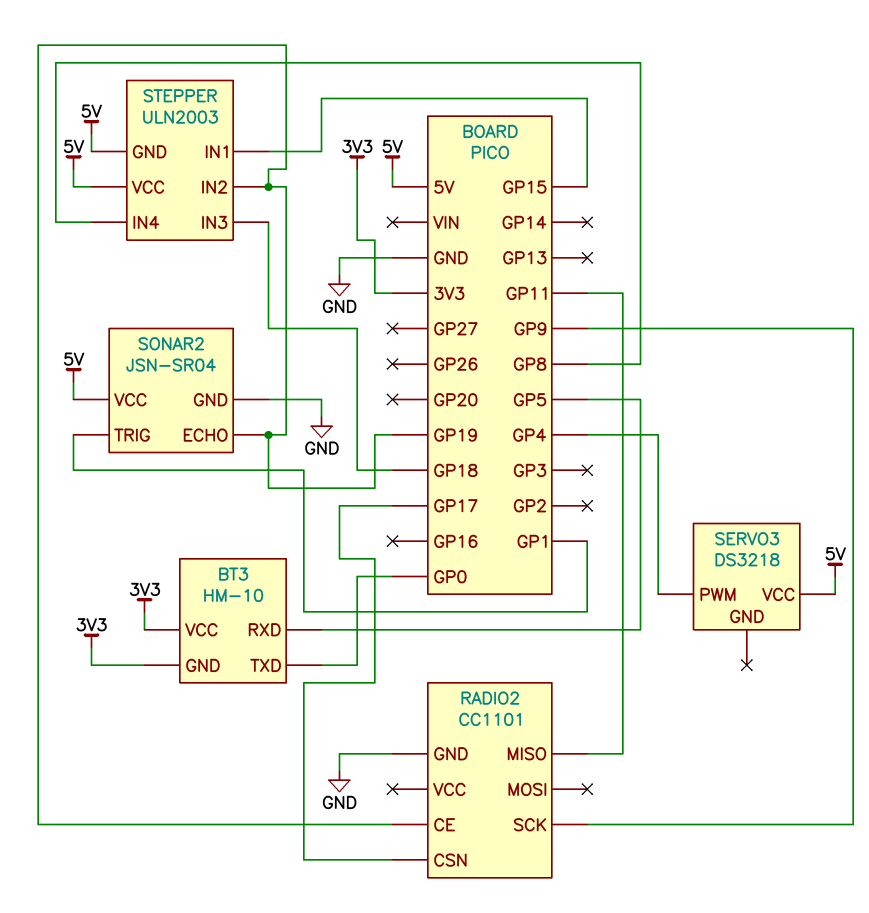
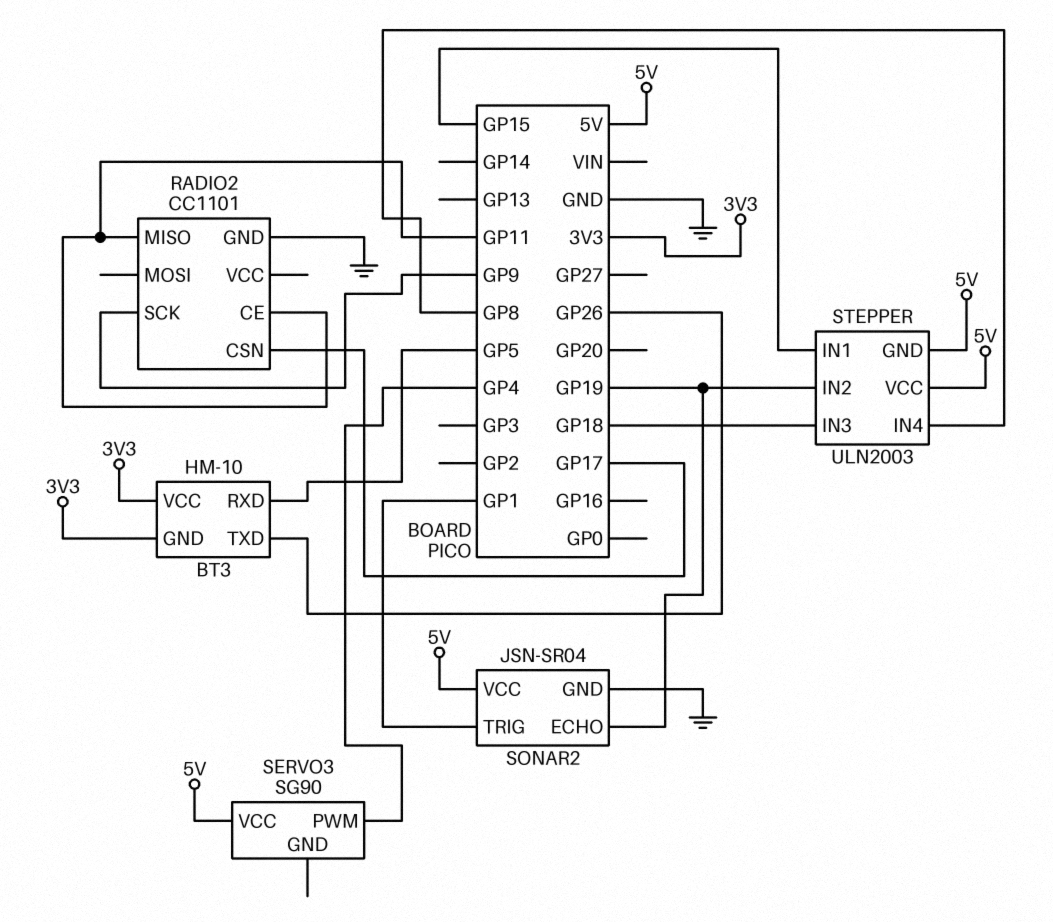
BT3 pin TXD: GP0 -> GP26
RADIO2 pin CE: GP19 -> GP11
SERVO3: DS3218 -> SG90

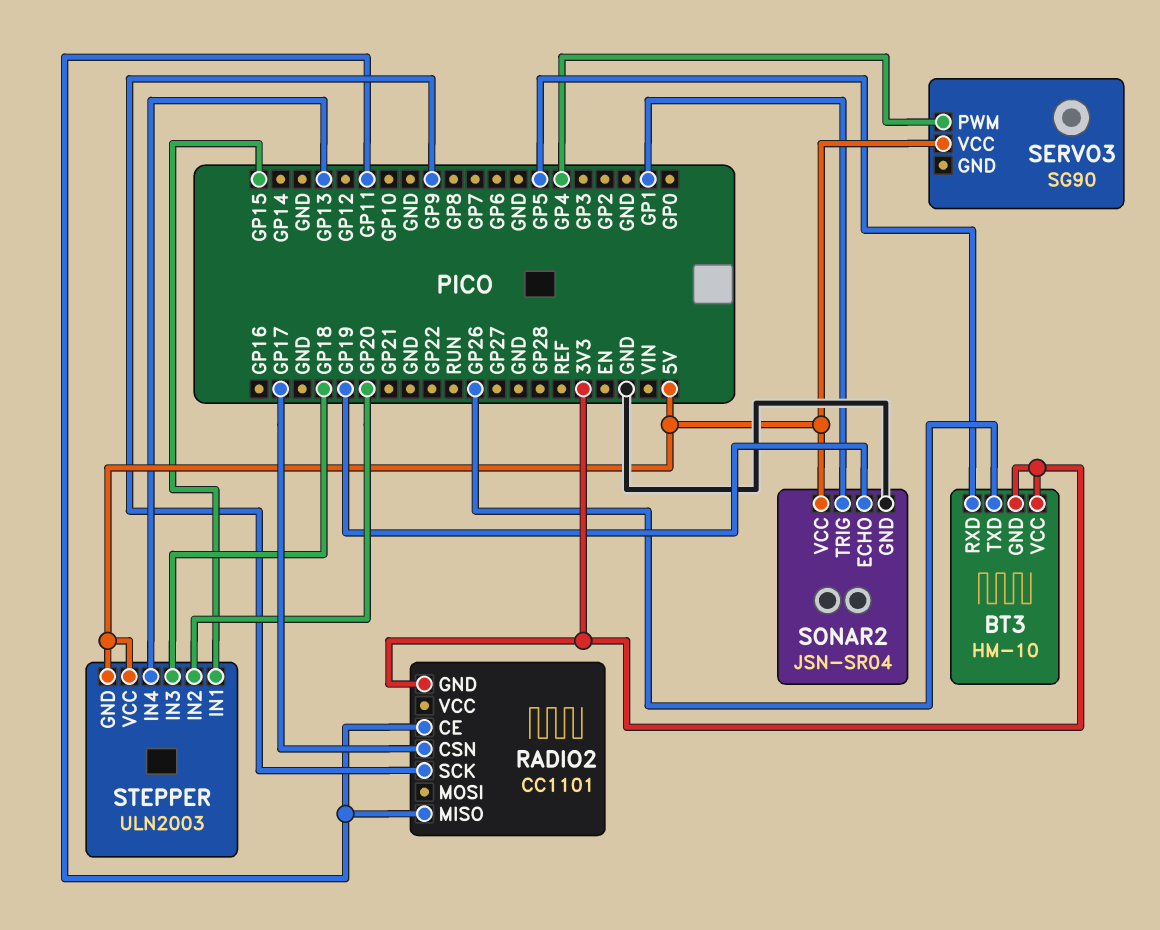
RADIO2 pin GND: GND -> 3V3
STEPPER pin IN2: GP19 -> GP20
STEPPER pin IN4: GP8 -> GP13

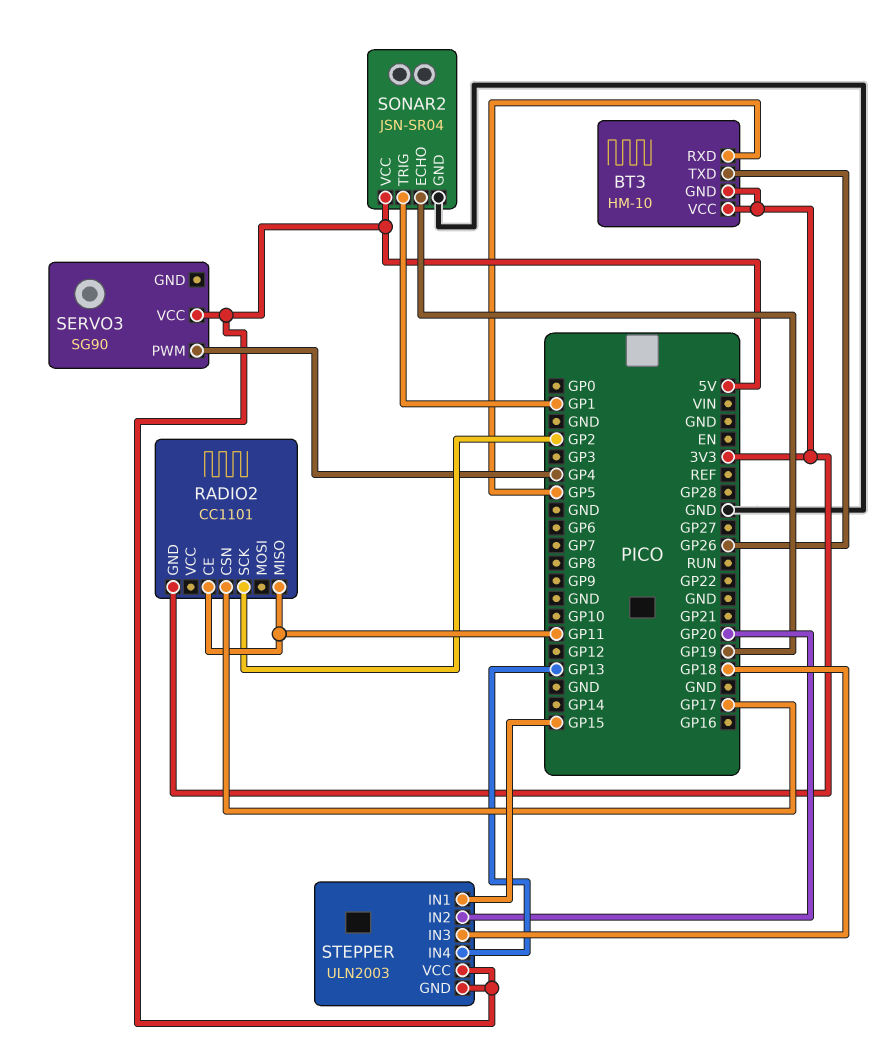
RADIO2 pin SCK: GP9 -> GP2

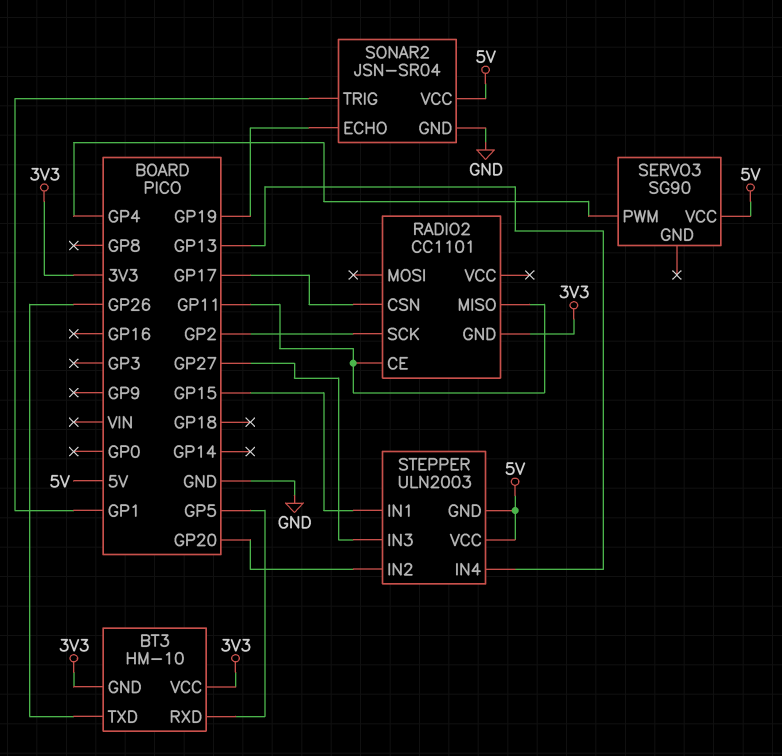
STEPPER pin IN3: GP18 -> GP27

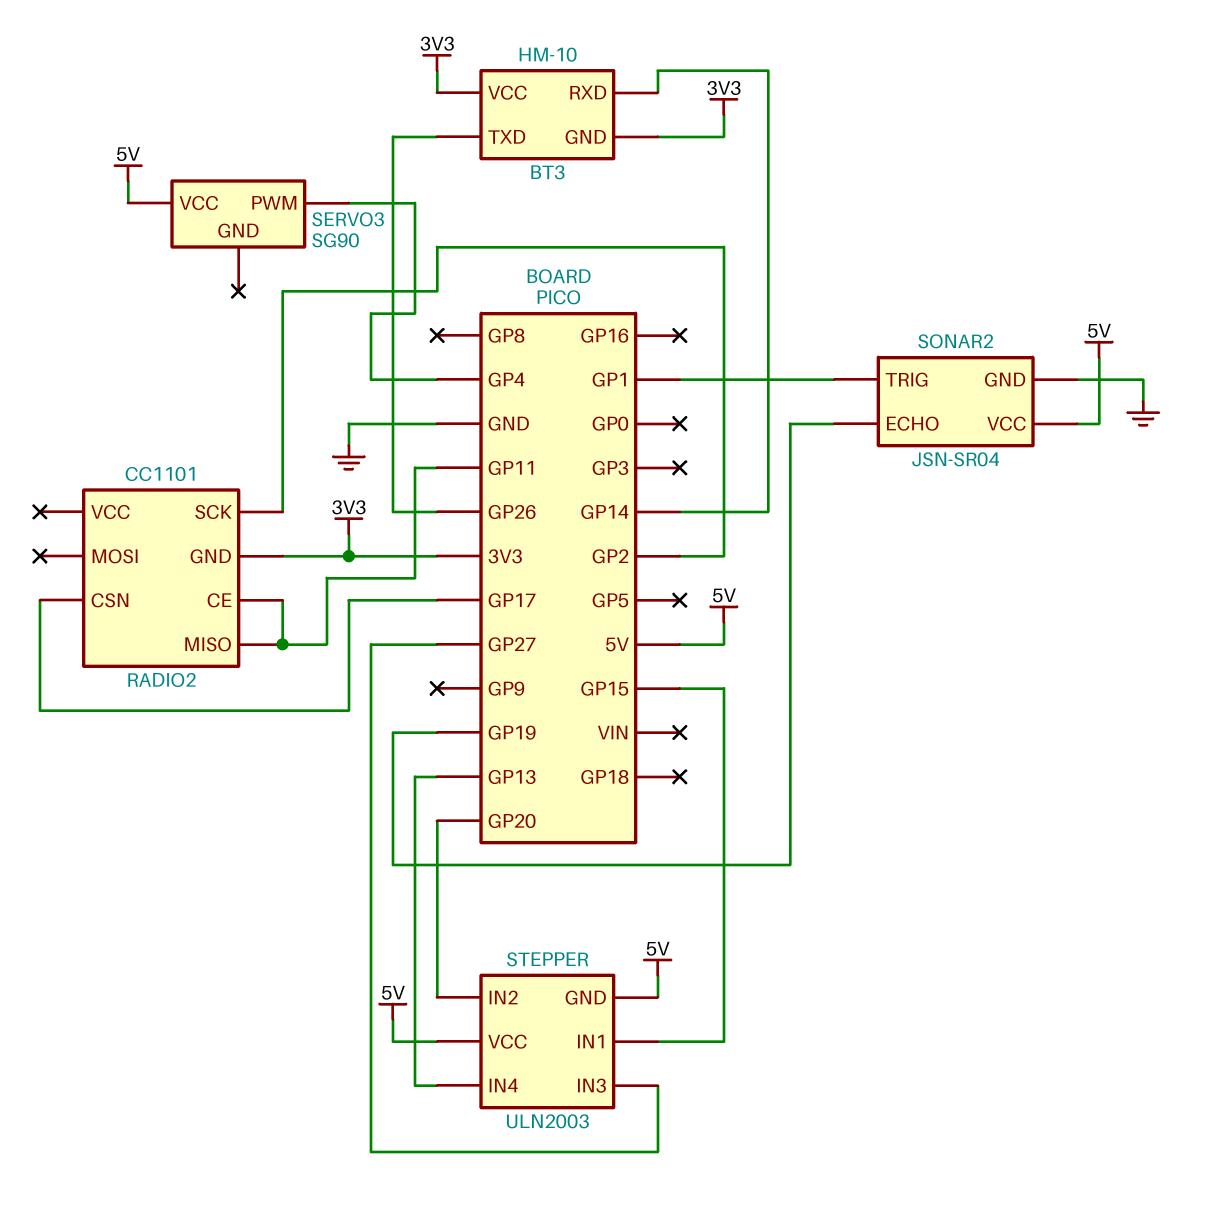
BT3 pin RXD: GP5 -> GP14

